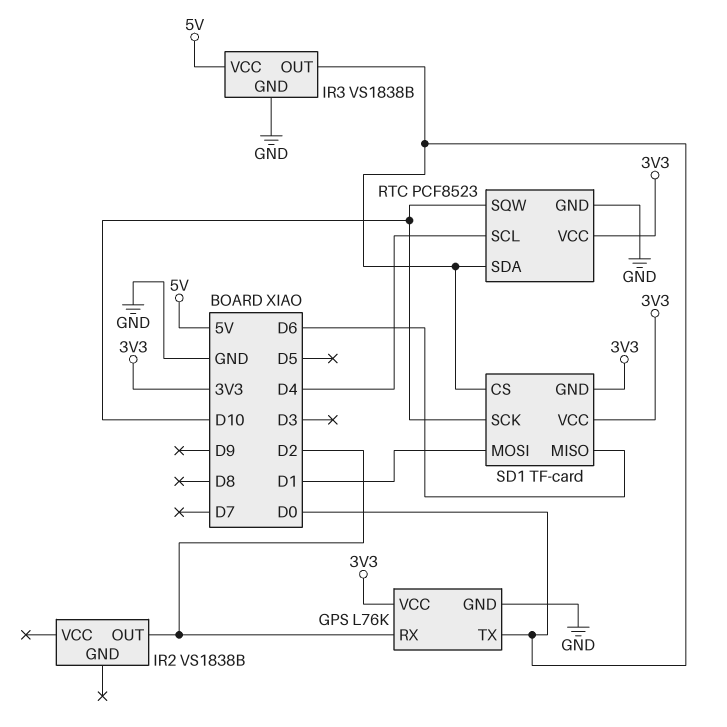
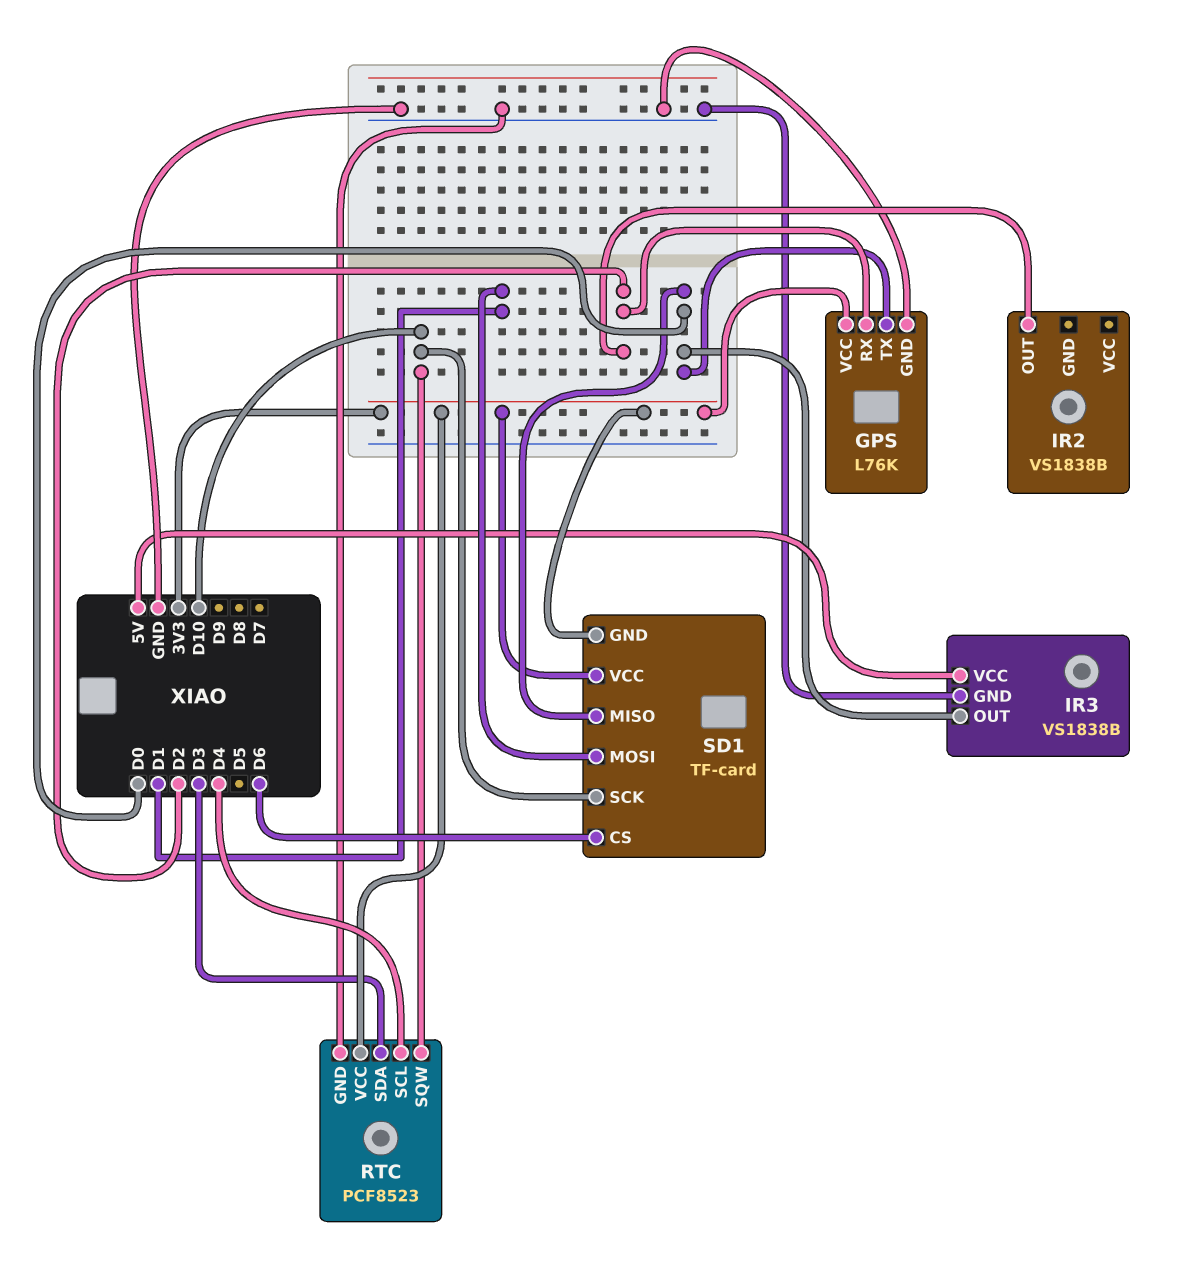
RTC pin SDA: D0 -> D3
SD1 pin CS: D0 -> D6
SD1 pin MISO: D6 -> D0

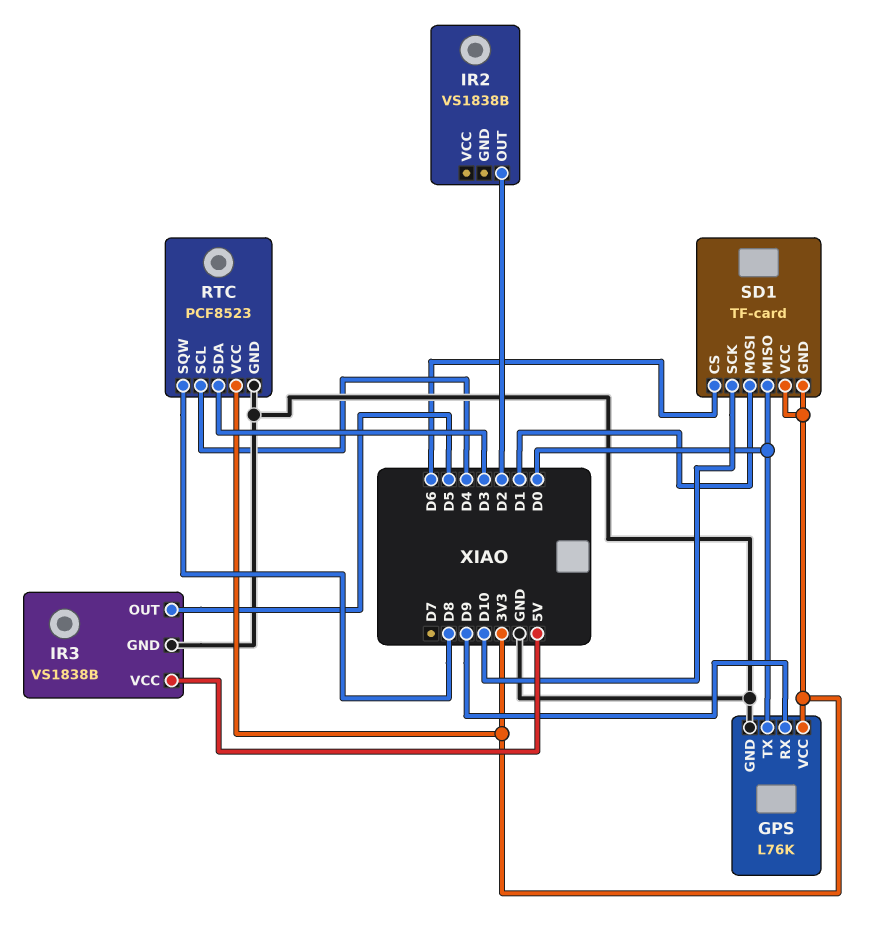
GPS pin RX: D2 -> D9
IR3 pin OUT: D0 -> D5
RTC pin SQW: D10 -> D8

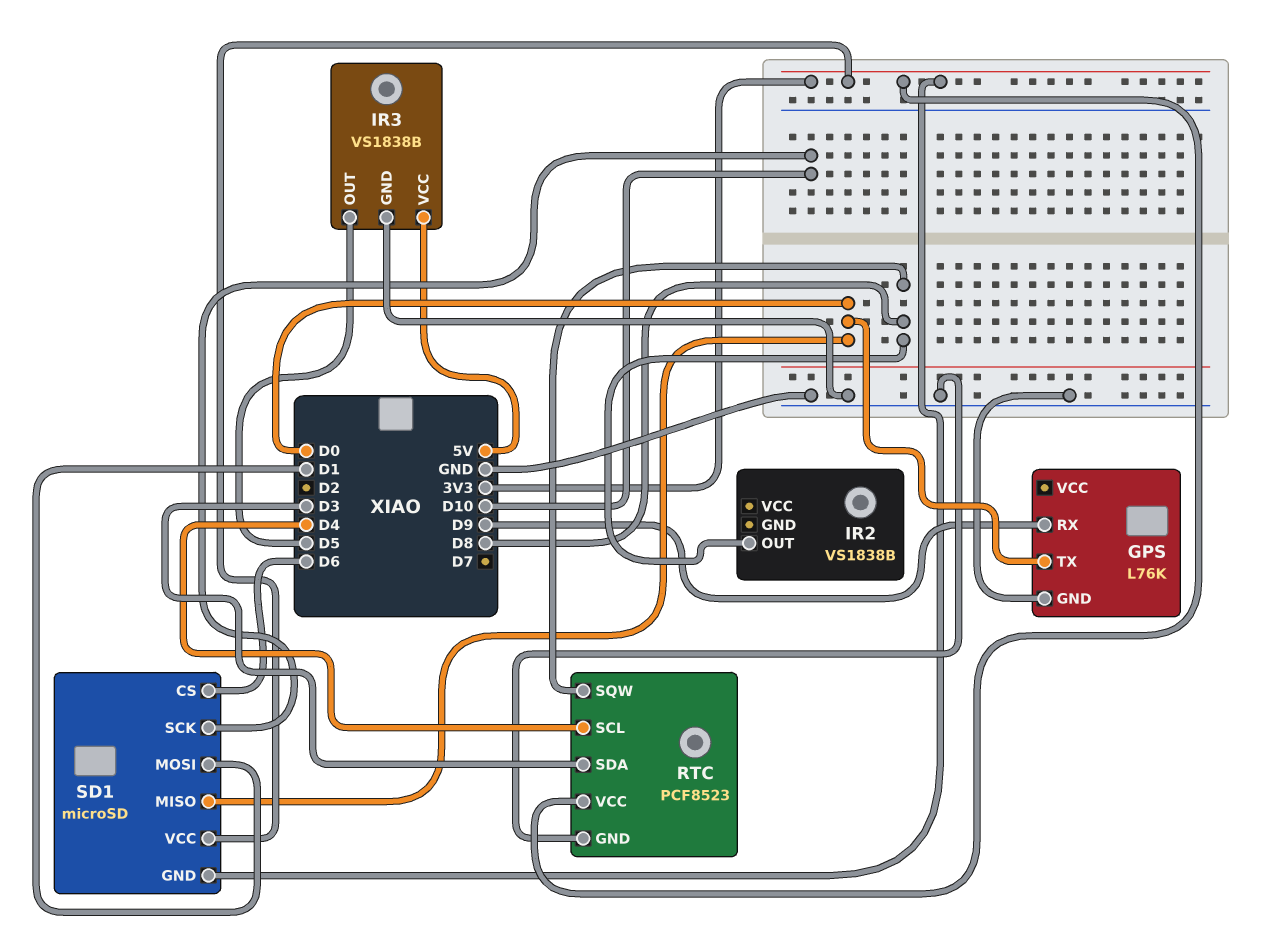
GPS pin VCC: 3V3 -> none
IR2 pin OUT: D2 -> D8
SD1: TF-card -> microSD

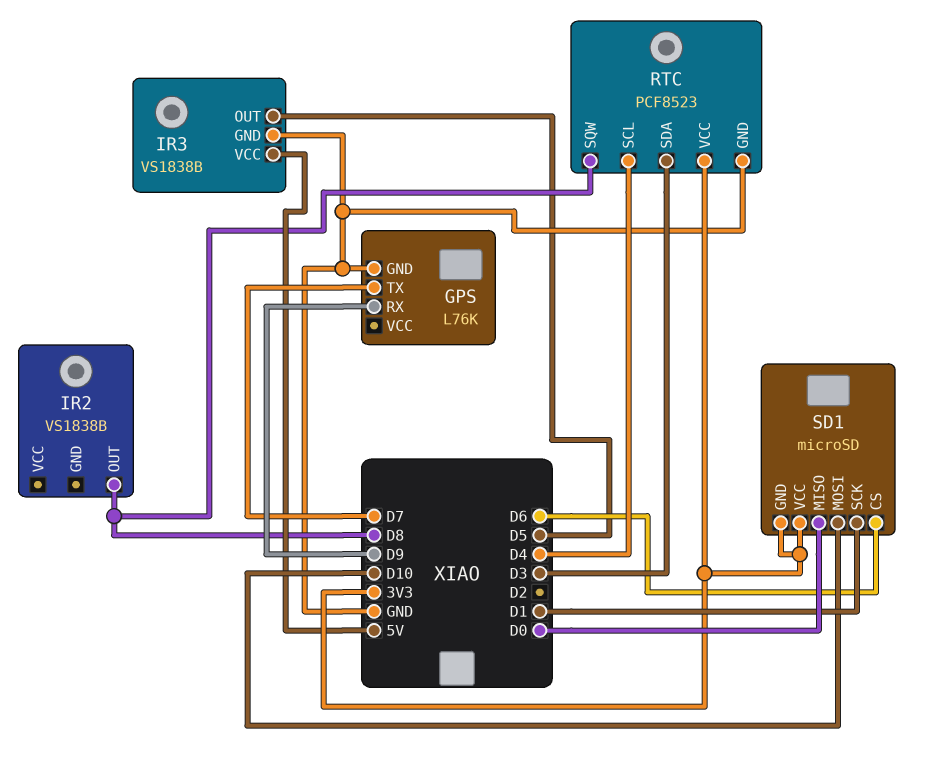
GPS pin TX: D0 -> D7
SD1 pin MOSI: D1 -> D10
SD1 pin SCK: D10 -> D1

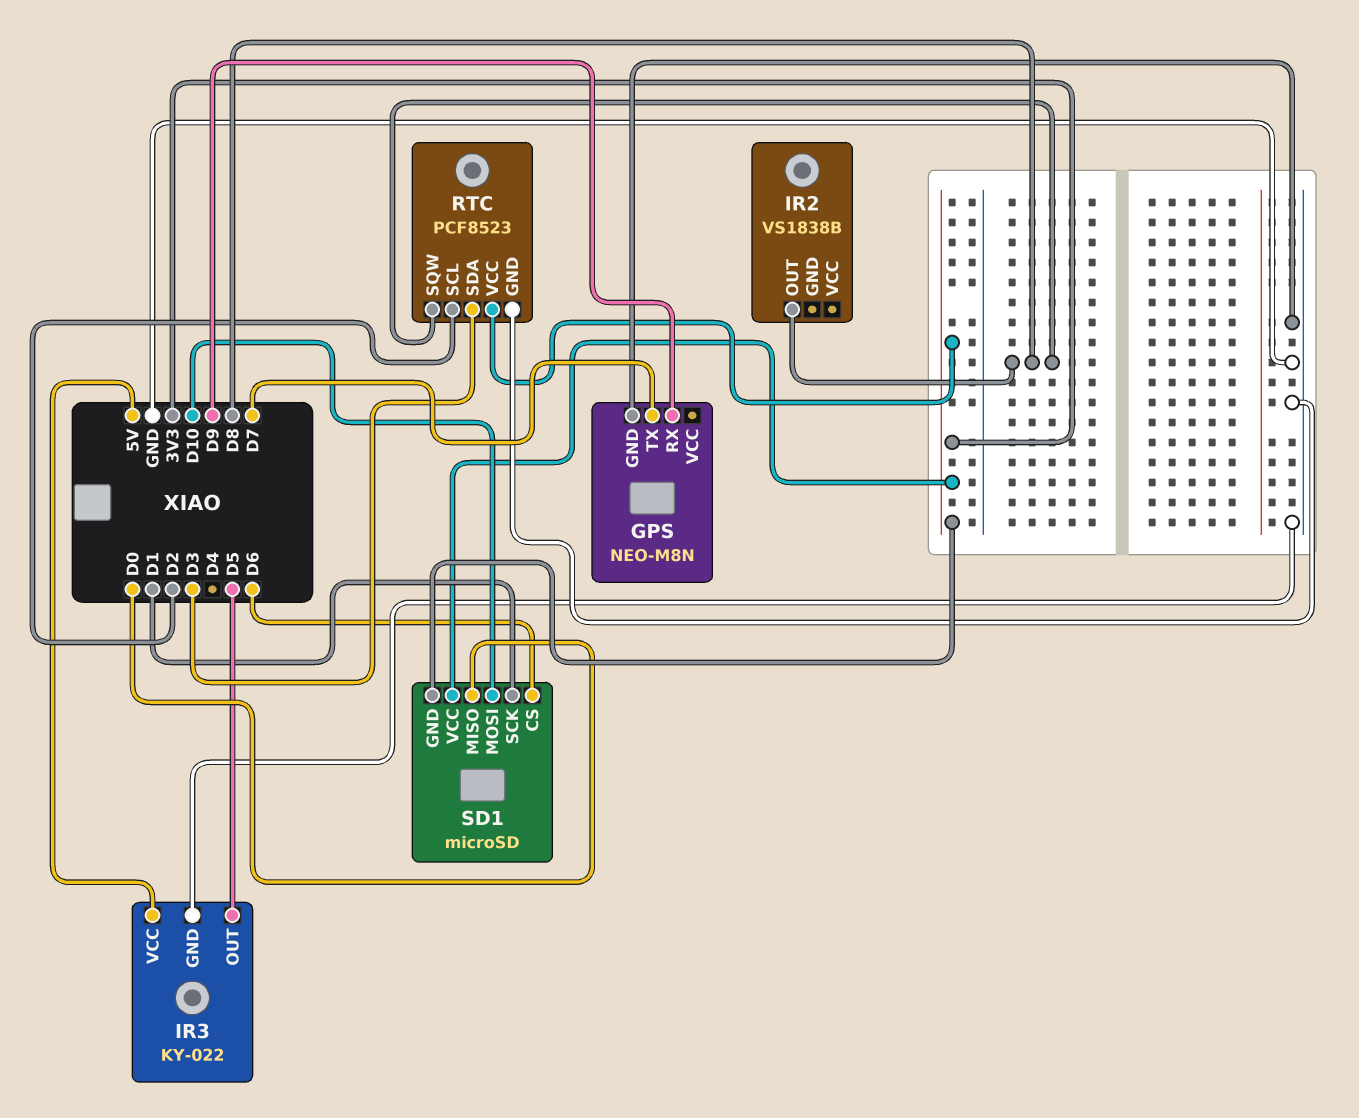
GPS: L76K -> NEO-M8N
IR3: VS1838B -> KY-022
RTC pin SCL: D4 -> D2

